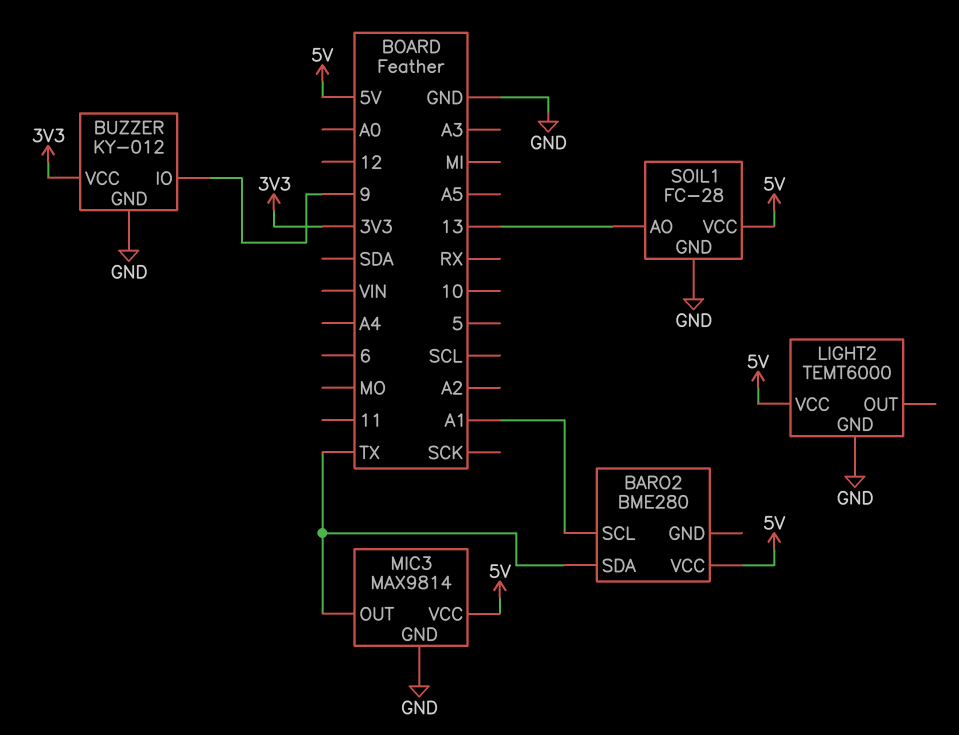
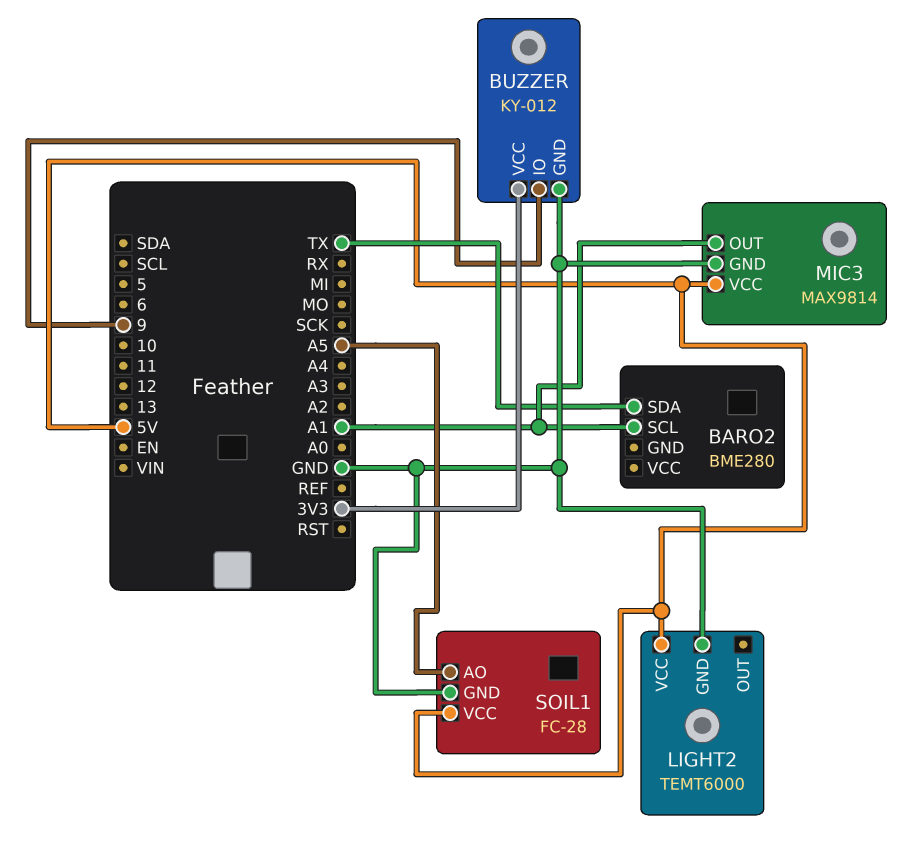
BARO2 pin VCC: 5V -> none
MIC3 pin OUT: TX -> A1
SOIL1 pin AO: 13 -> A5

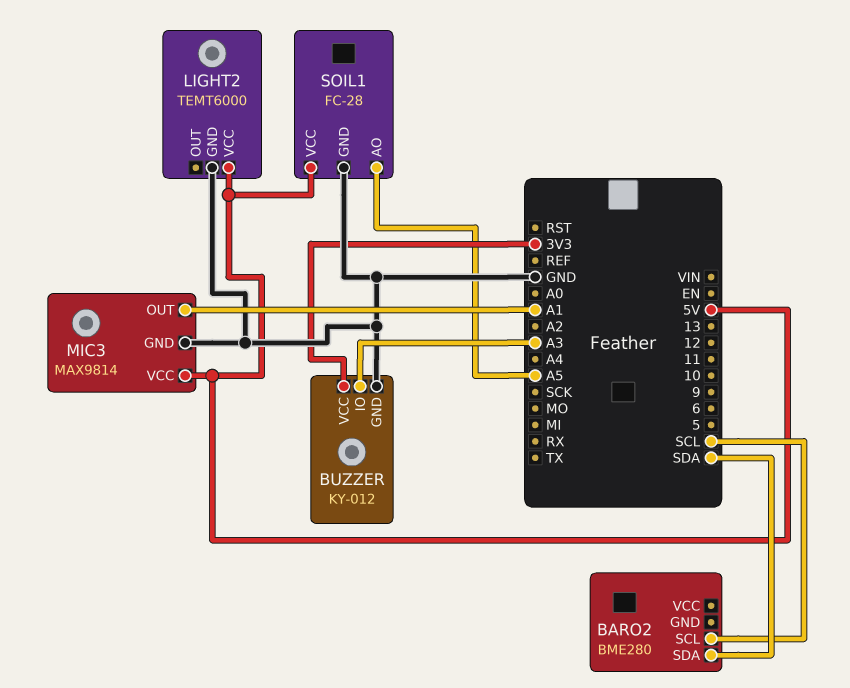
BARO2 pin SCL: A1 -> SCL
BARO2 pin SDA: TX -> SDA
BUZZER pin IO: 9 -> A3

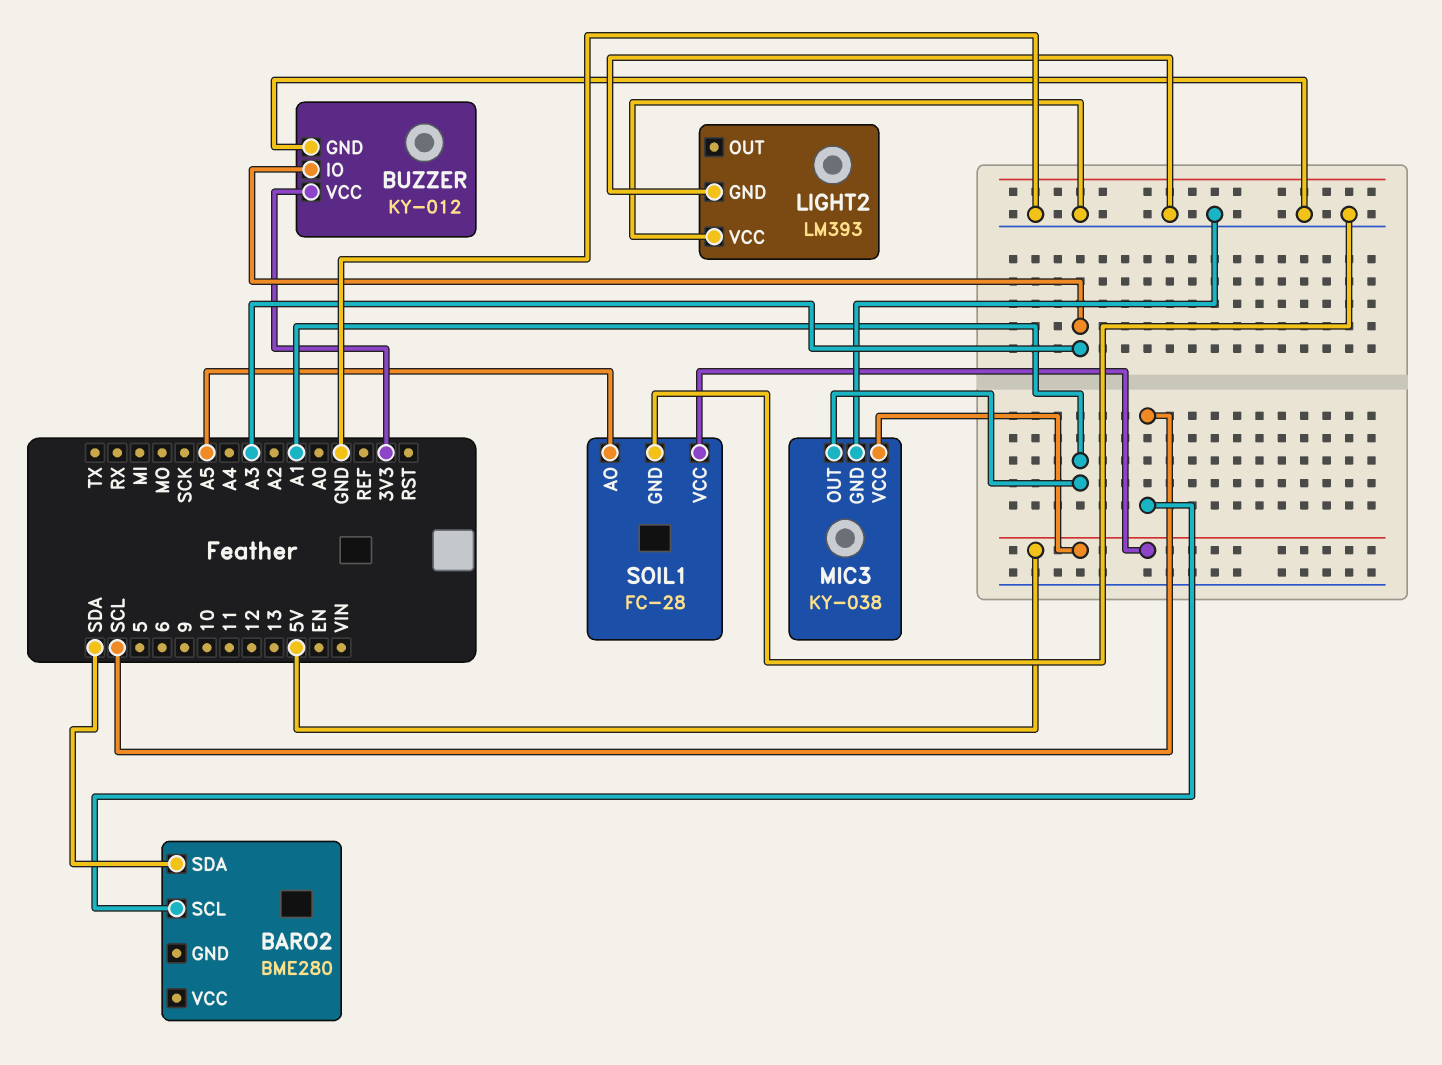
LIGHT2: TEMT6000 -> LM393
LIGHT2 pin VCC: 5V -> GND
MIC3: MAX9814 -> KY-038

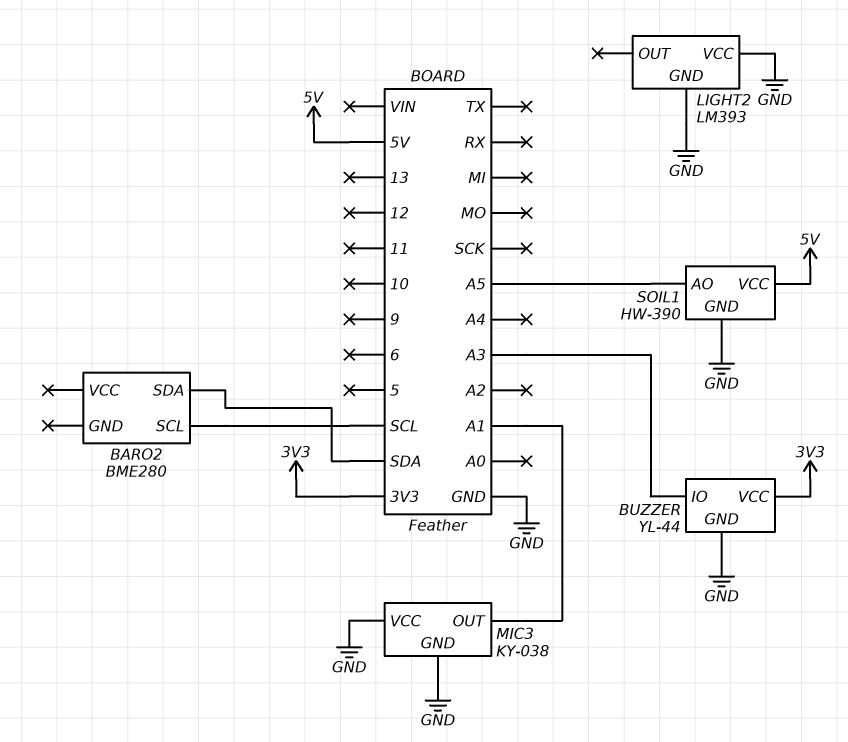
BUZZER: KY-012 -> YL-44
MIC3 pin VCC: 5V -> GND
SOIL1: FC-28 -> HW-390

